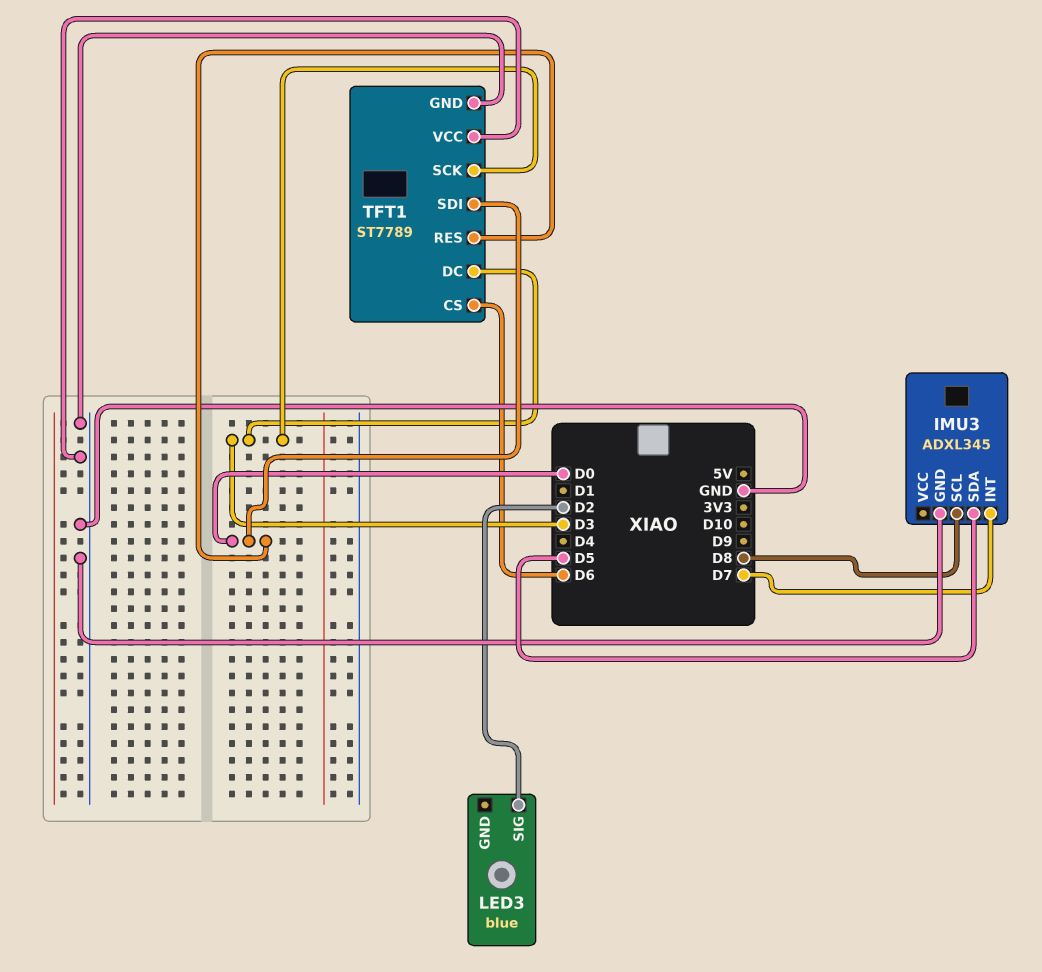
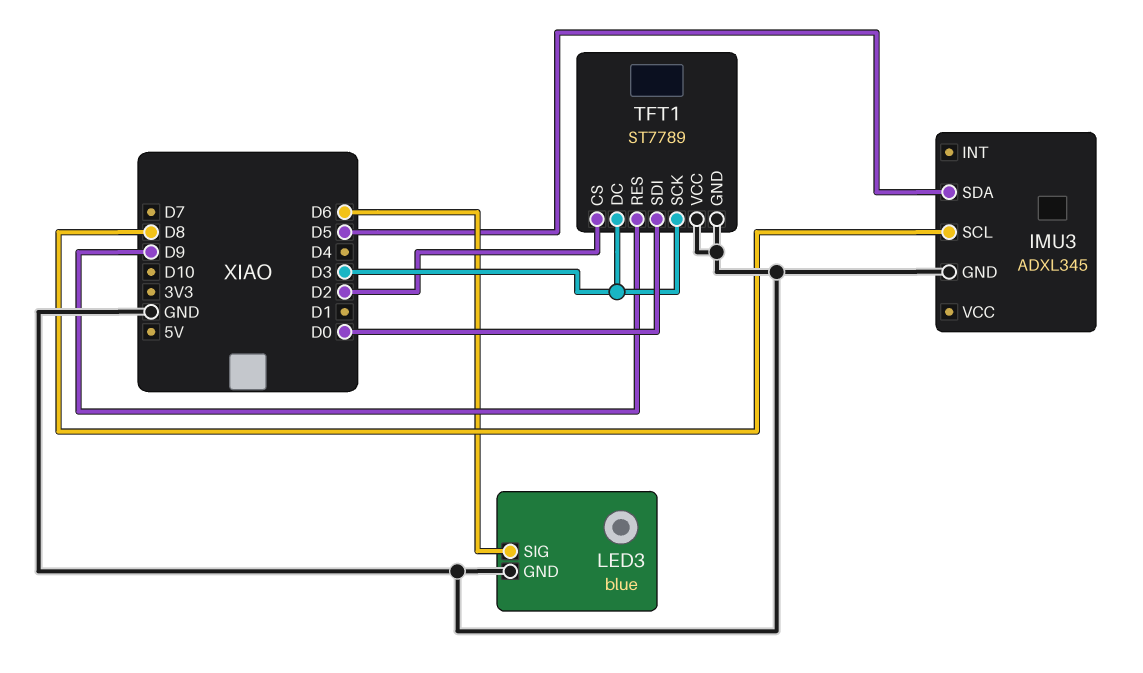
IMU3 pin INT: D7 -> none
LED3 pin GND: none -> GND
LED3 pin SIG: D2 -> D6
TFT1 pin CS: D6 -> D2
TFT1 pin RES: D0 -> D9

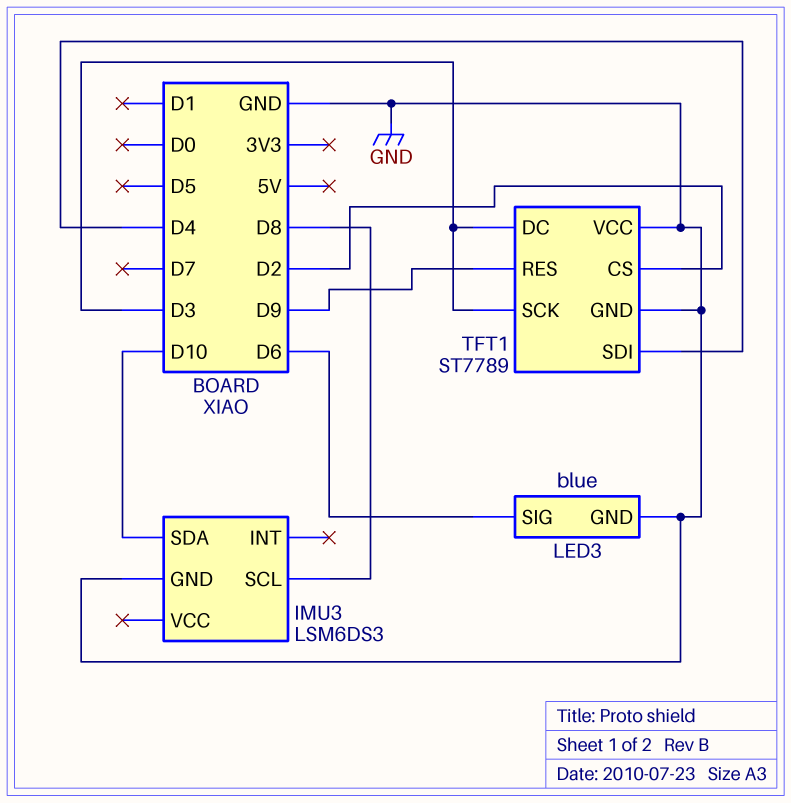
IMU3: ADXL345 -> LSM6DS3
IMU3 pin SDA: D5 -> D10
TFT1 pin SDI: D0 -> D4

